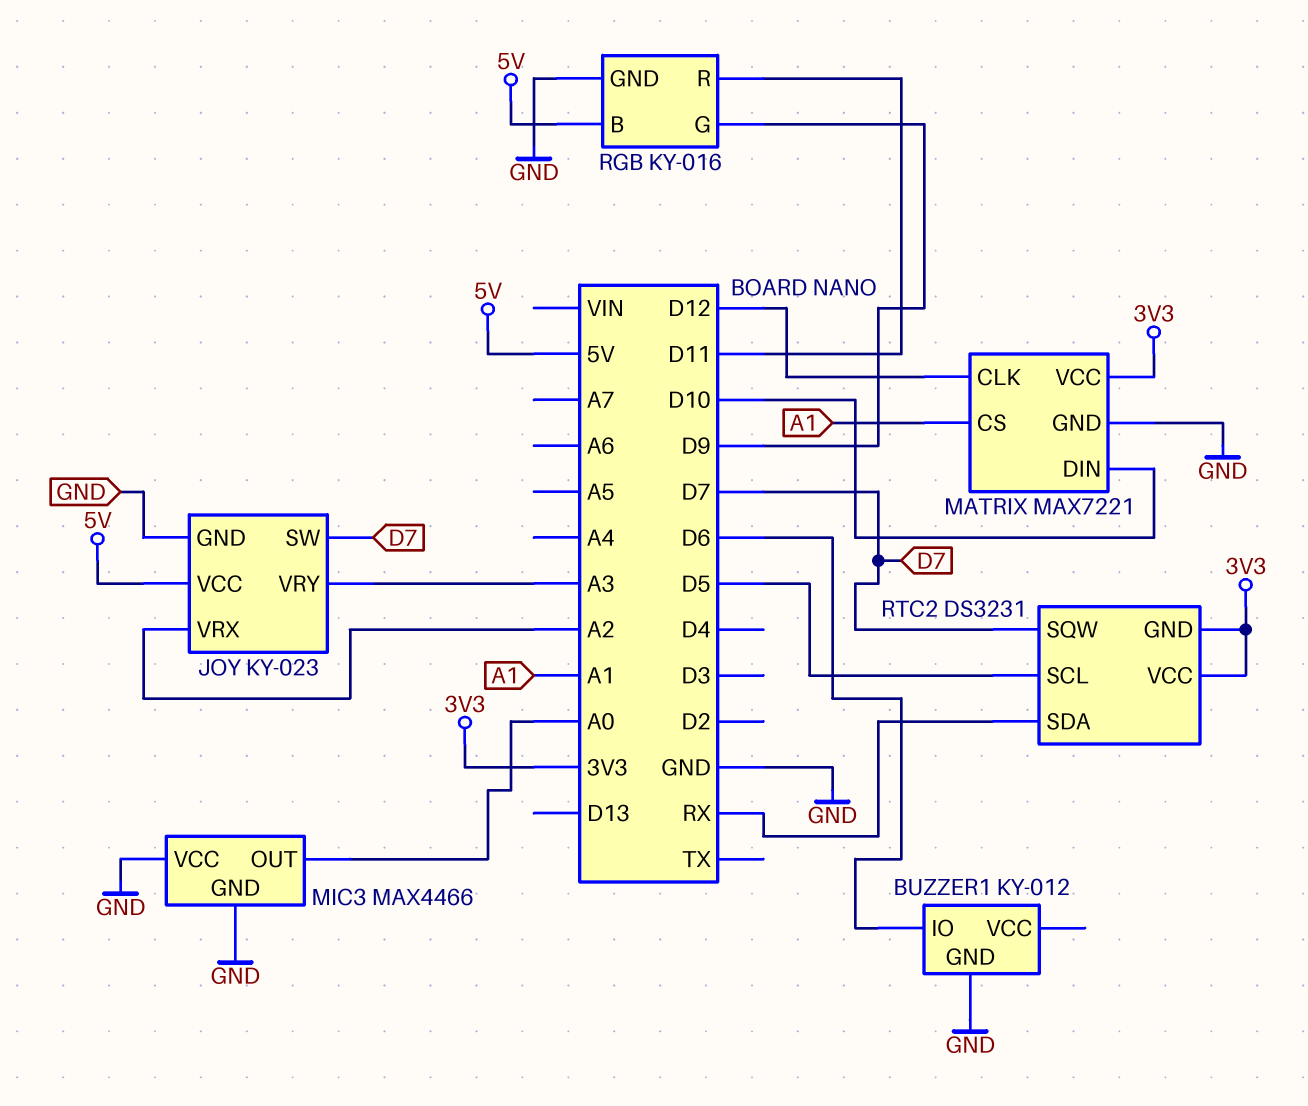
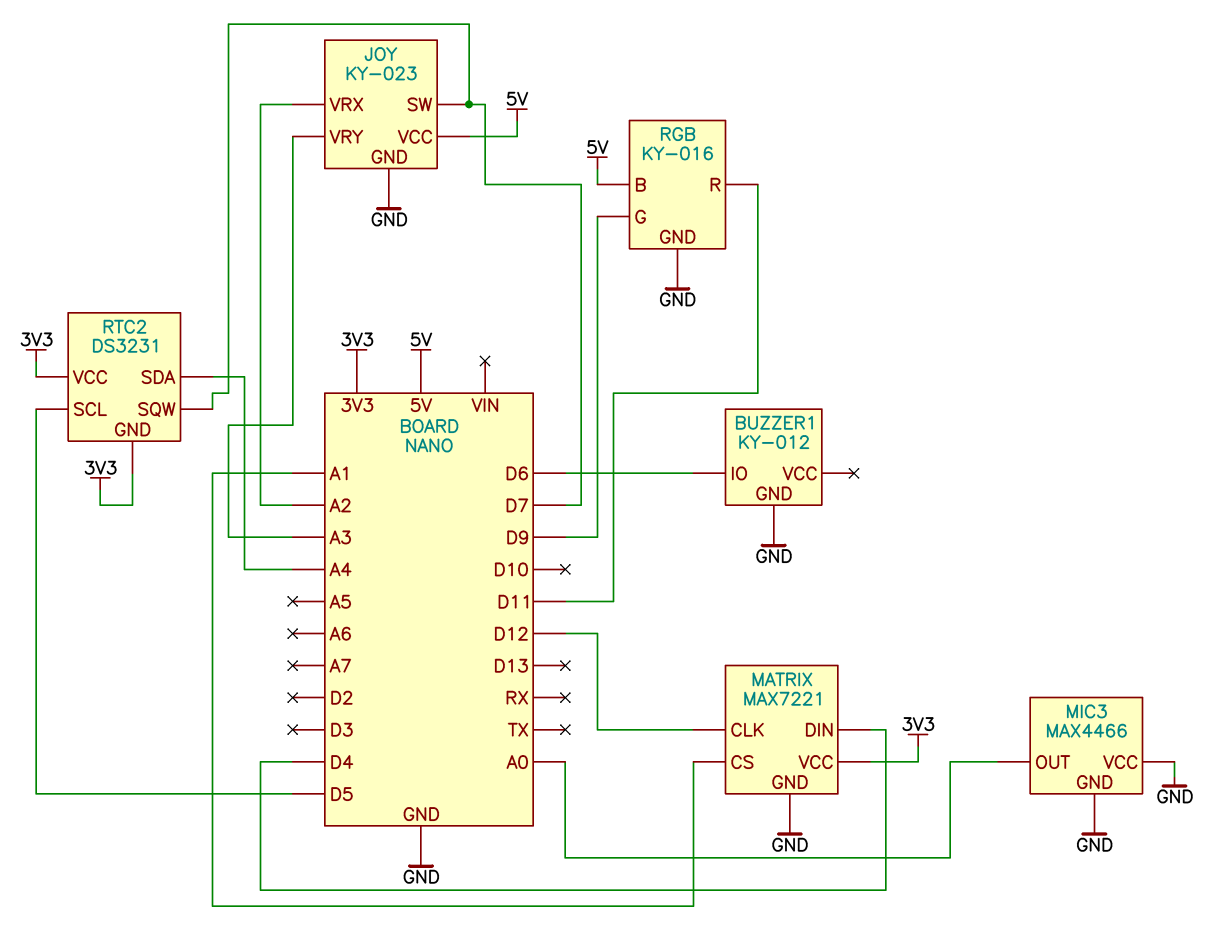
MATRIX pin DIN: D10 -> D4
RTC2 pin SDA: RX -> A4

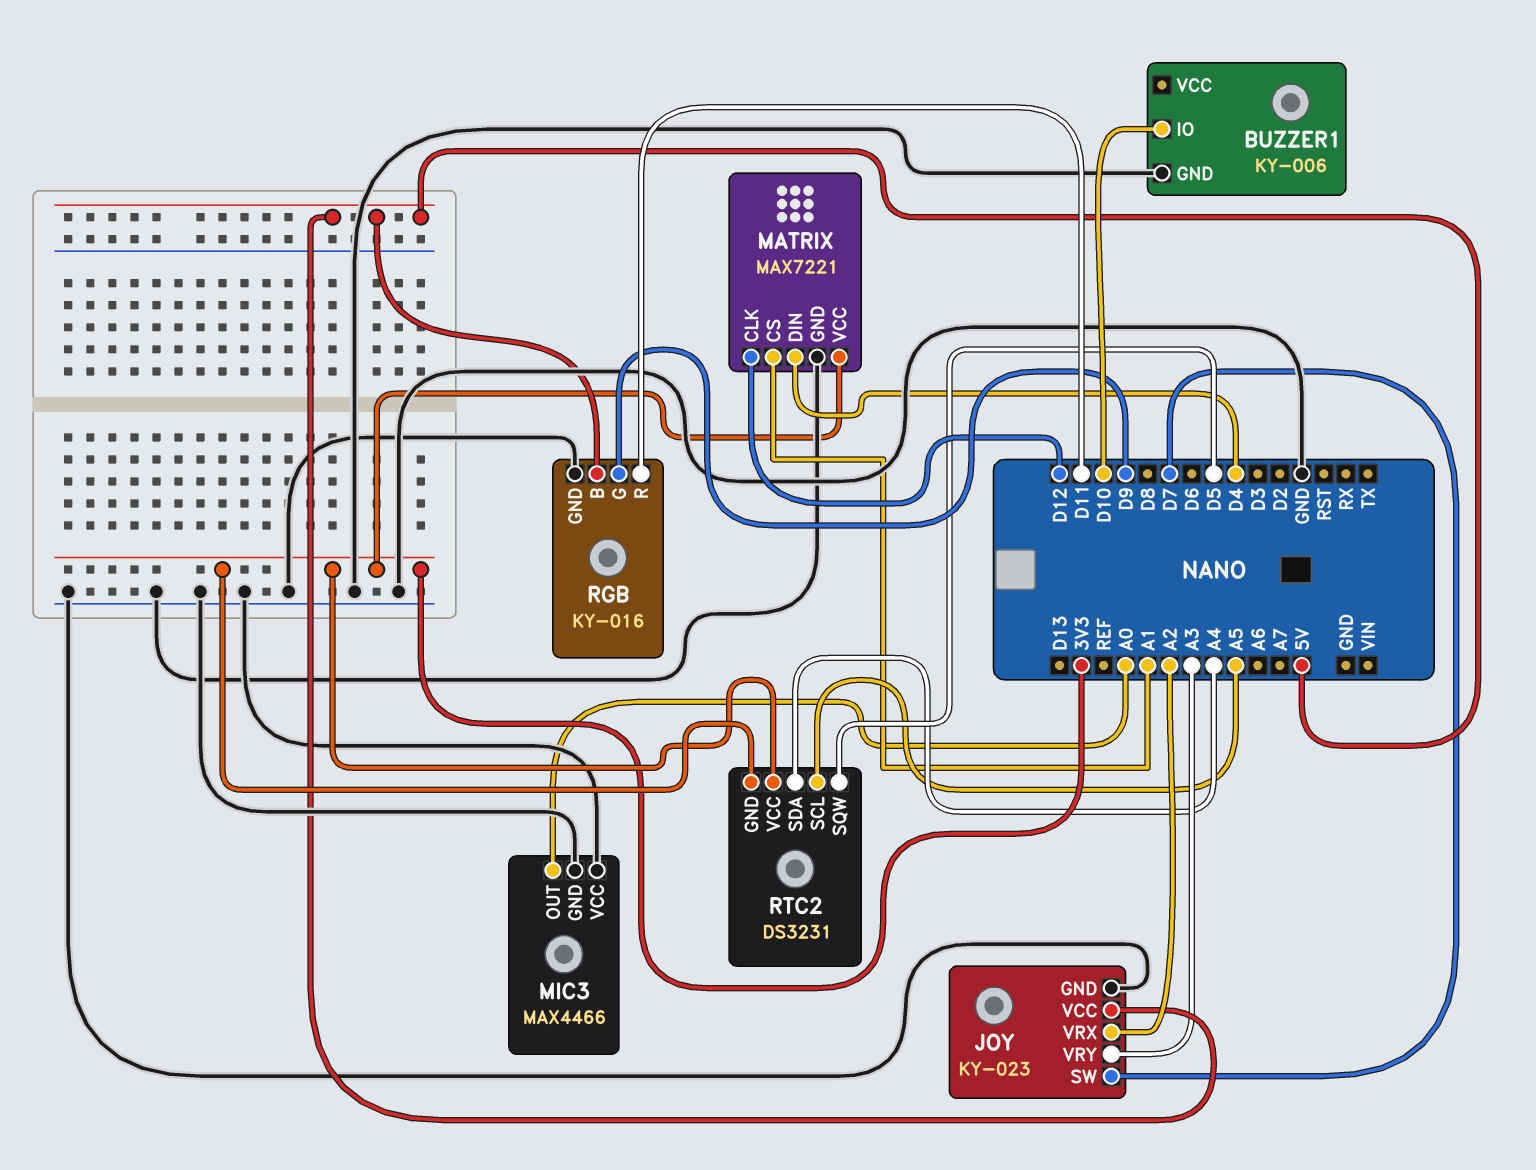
BUZZER1: KY-012 -> KY-006
BUZZER1 pin IO: D6 -> D10
RTC2 pin SCL: D5 -> A5
RTC2 pin SQW: D7 -> D5

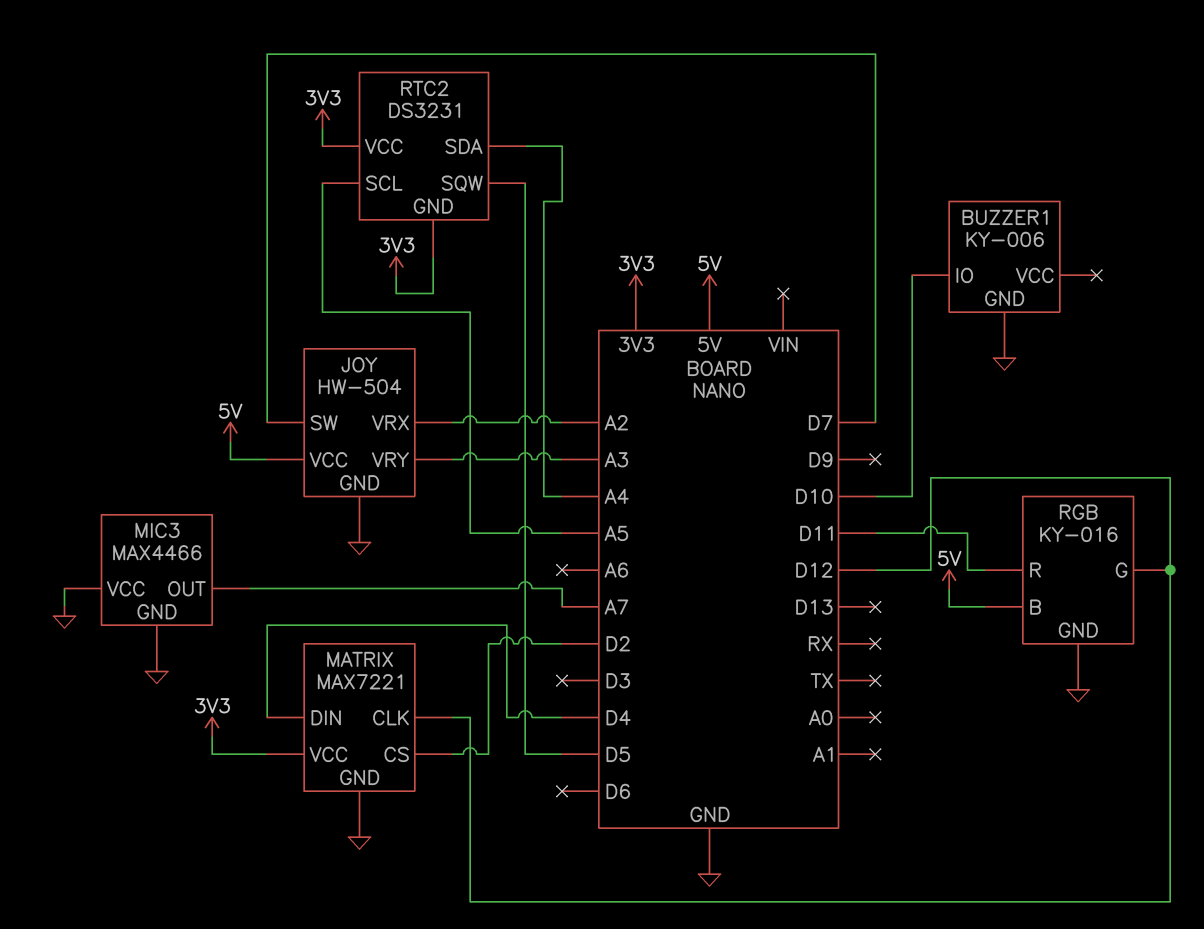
JOY: KY-023 -> HW-504
MATRIX pin CS: A1 -> D2
MIC3 pin OUT: A0 -> A7
RGB pin G: D9 -> D12

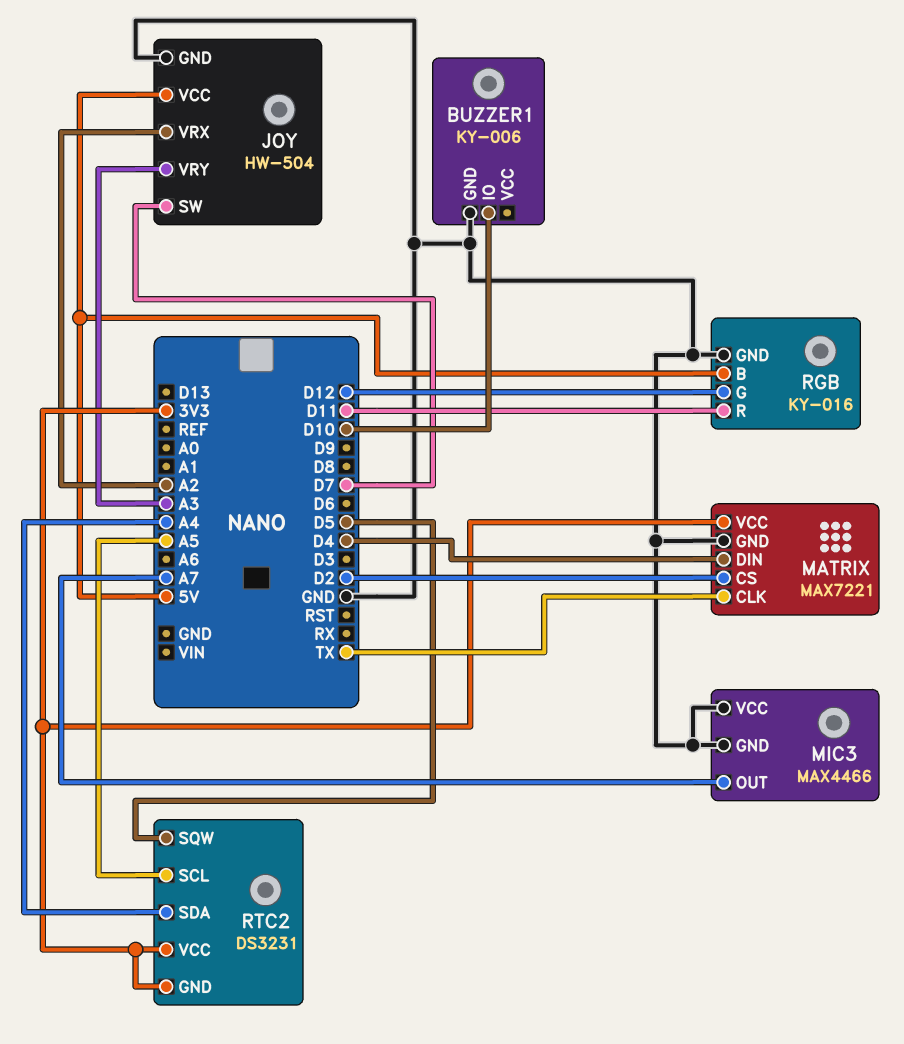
MATRIX pin CLK: D12 -> TX

